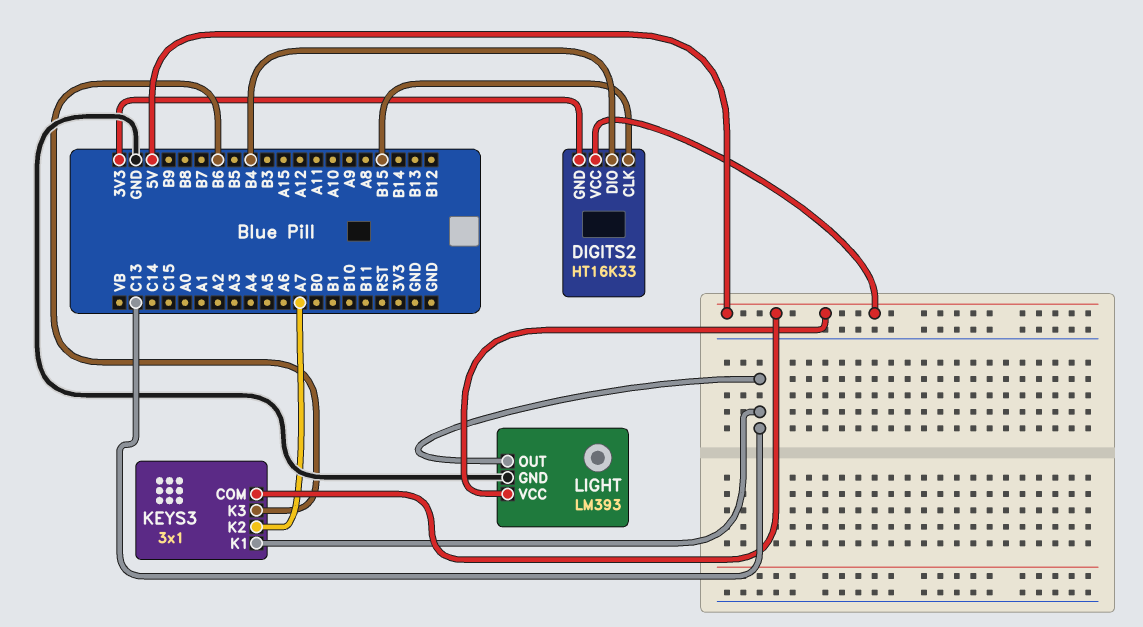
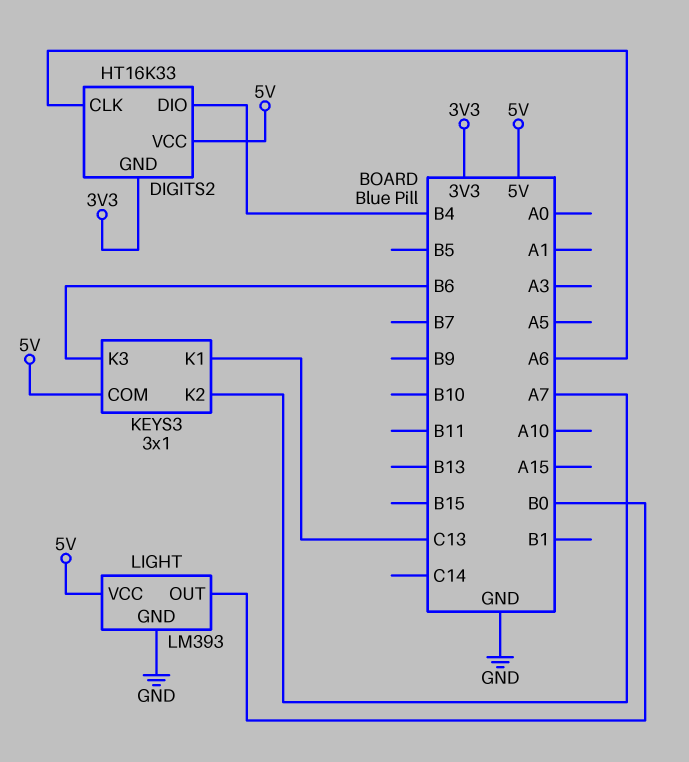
DIGITS2 pin CLK: B15 -> A6
LIGHT pin OUT: C13 -> B0

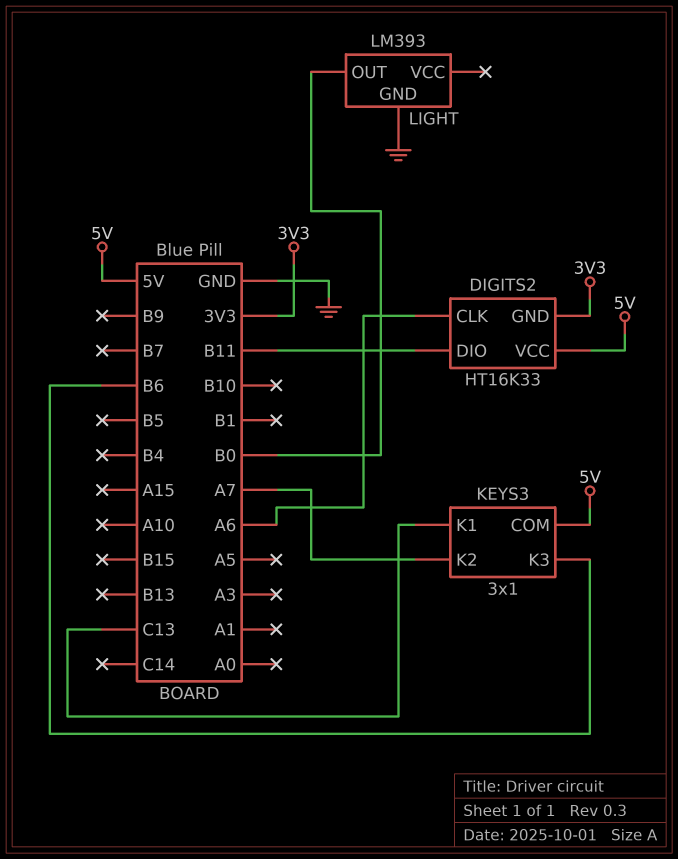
DIGITS2 pin DIO: B4 -> B11
LIGHT pin VCC: 5V -> none

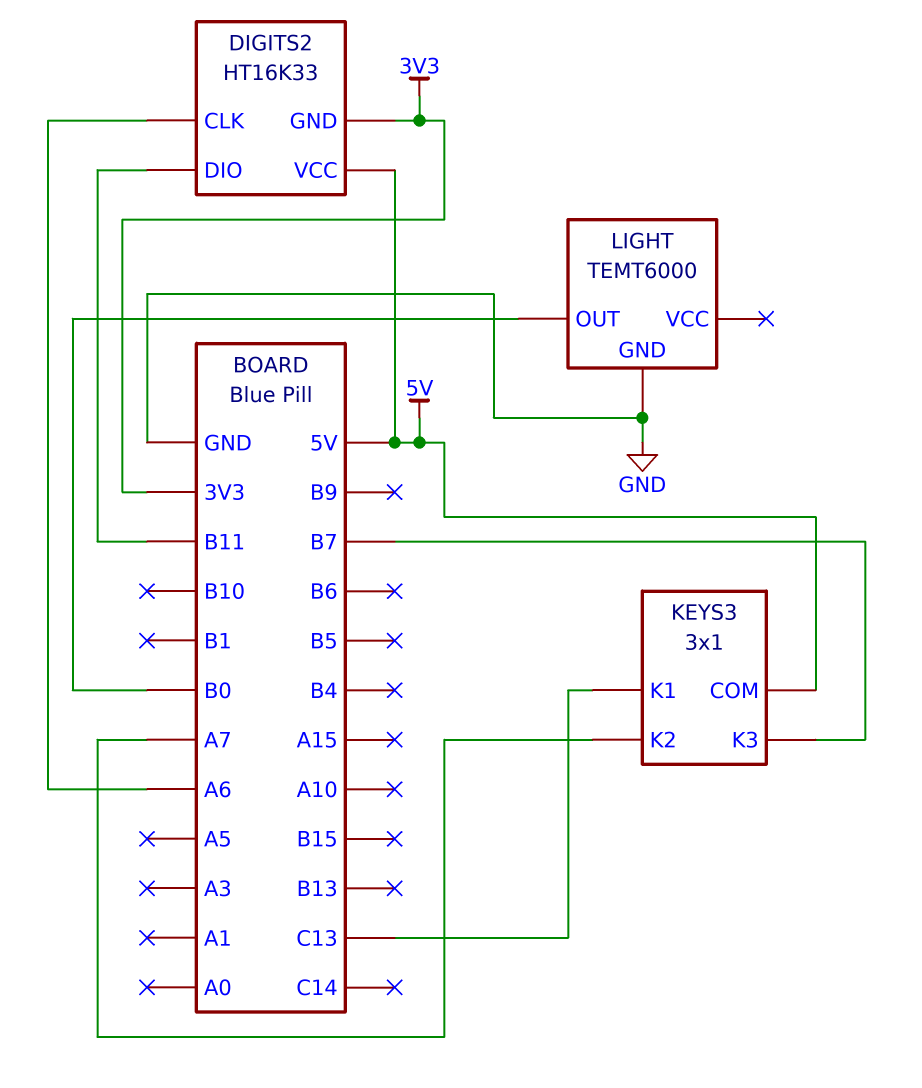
KEYS3 pin K3: B6 -> B7
LIGHT: LM393 -> TEMT6000

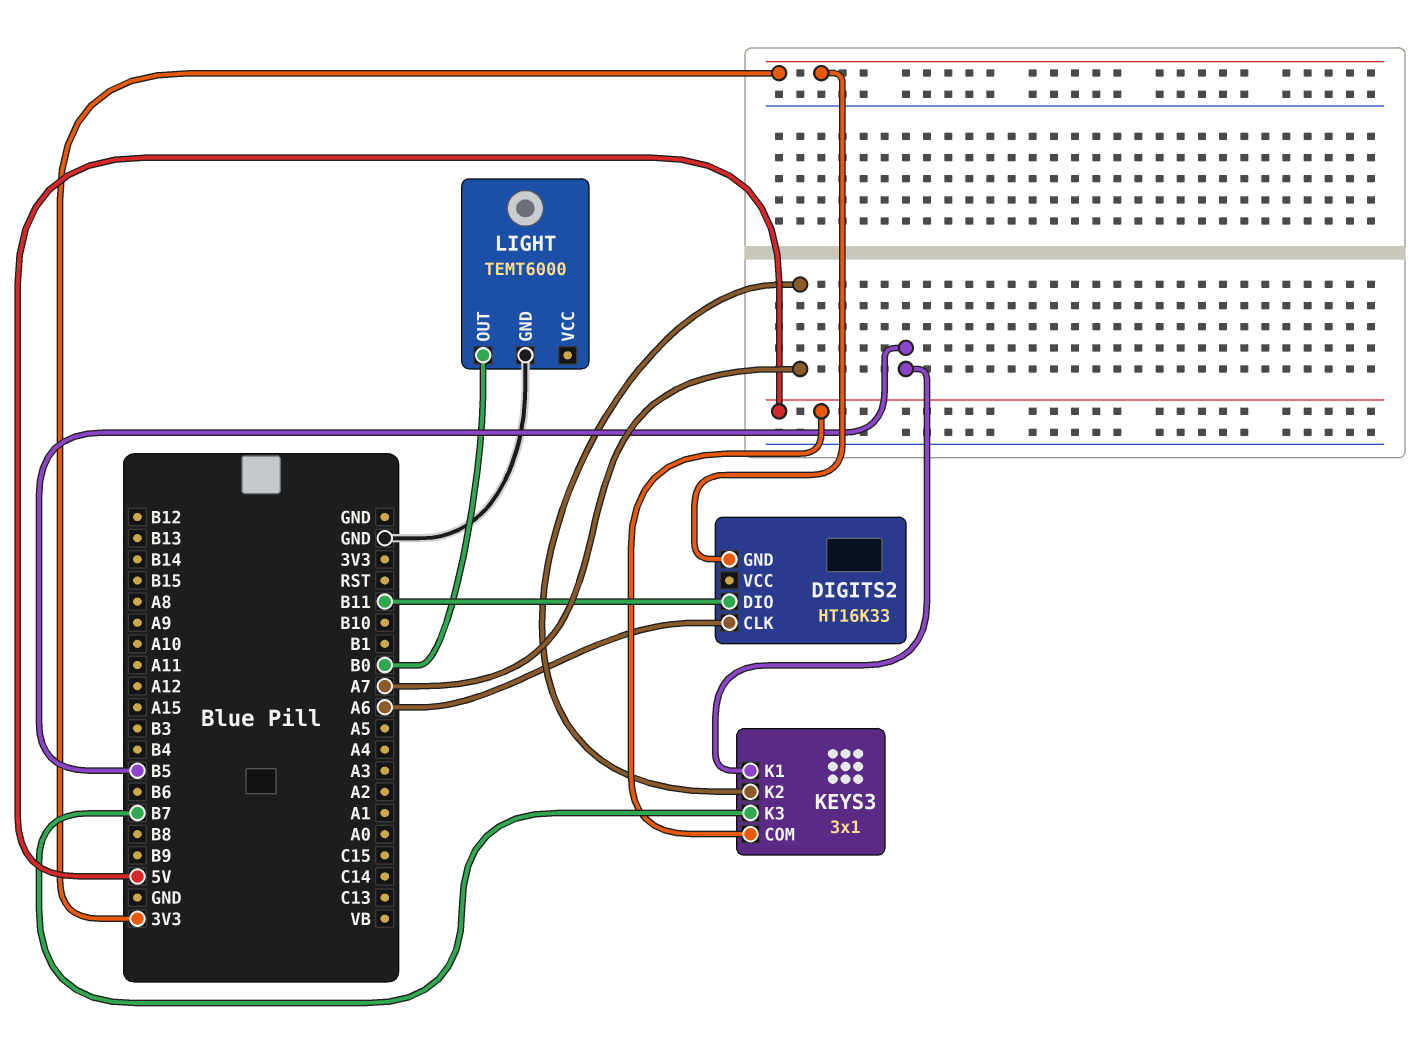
DIGITS2 pin VCC: 5V -> none
KEYS3 pin K1: C13 -> B5

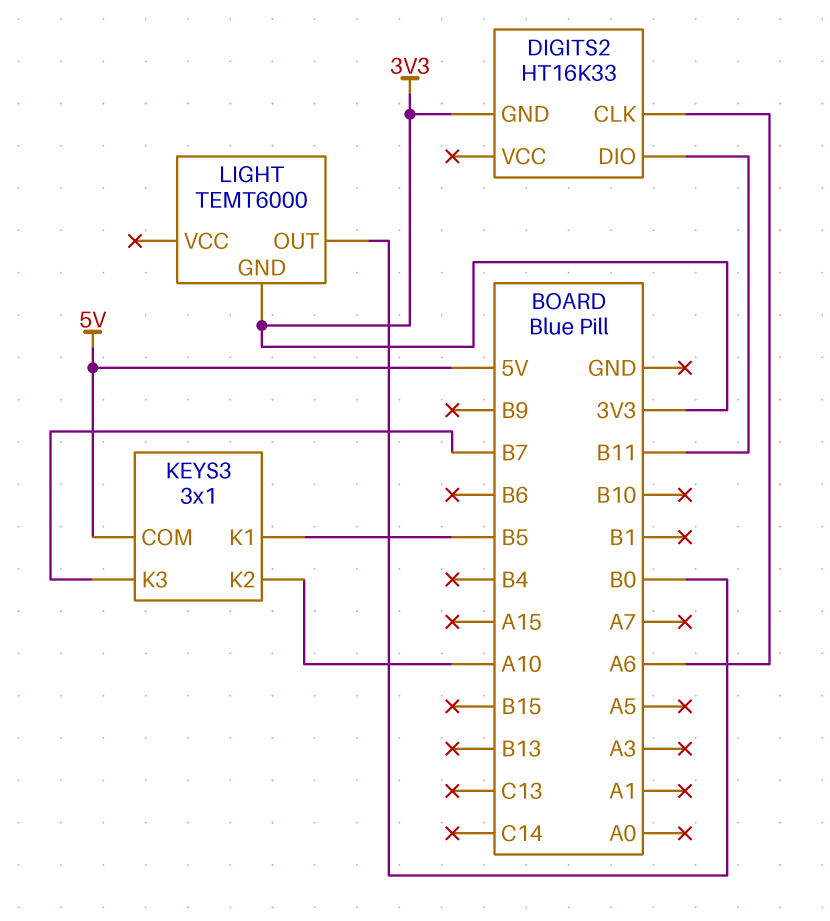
KEYS3 pin K2: A7 -> A10
LIGHT pin GND: GND -> 3V3

